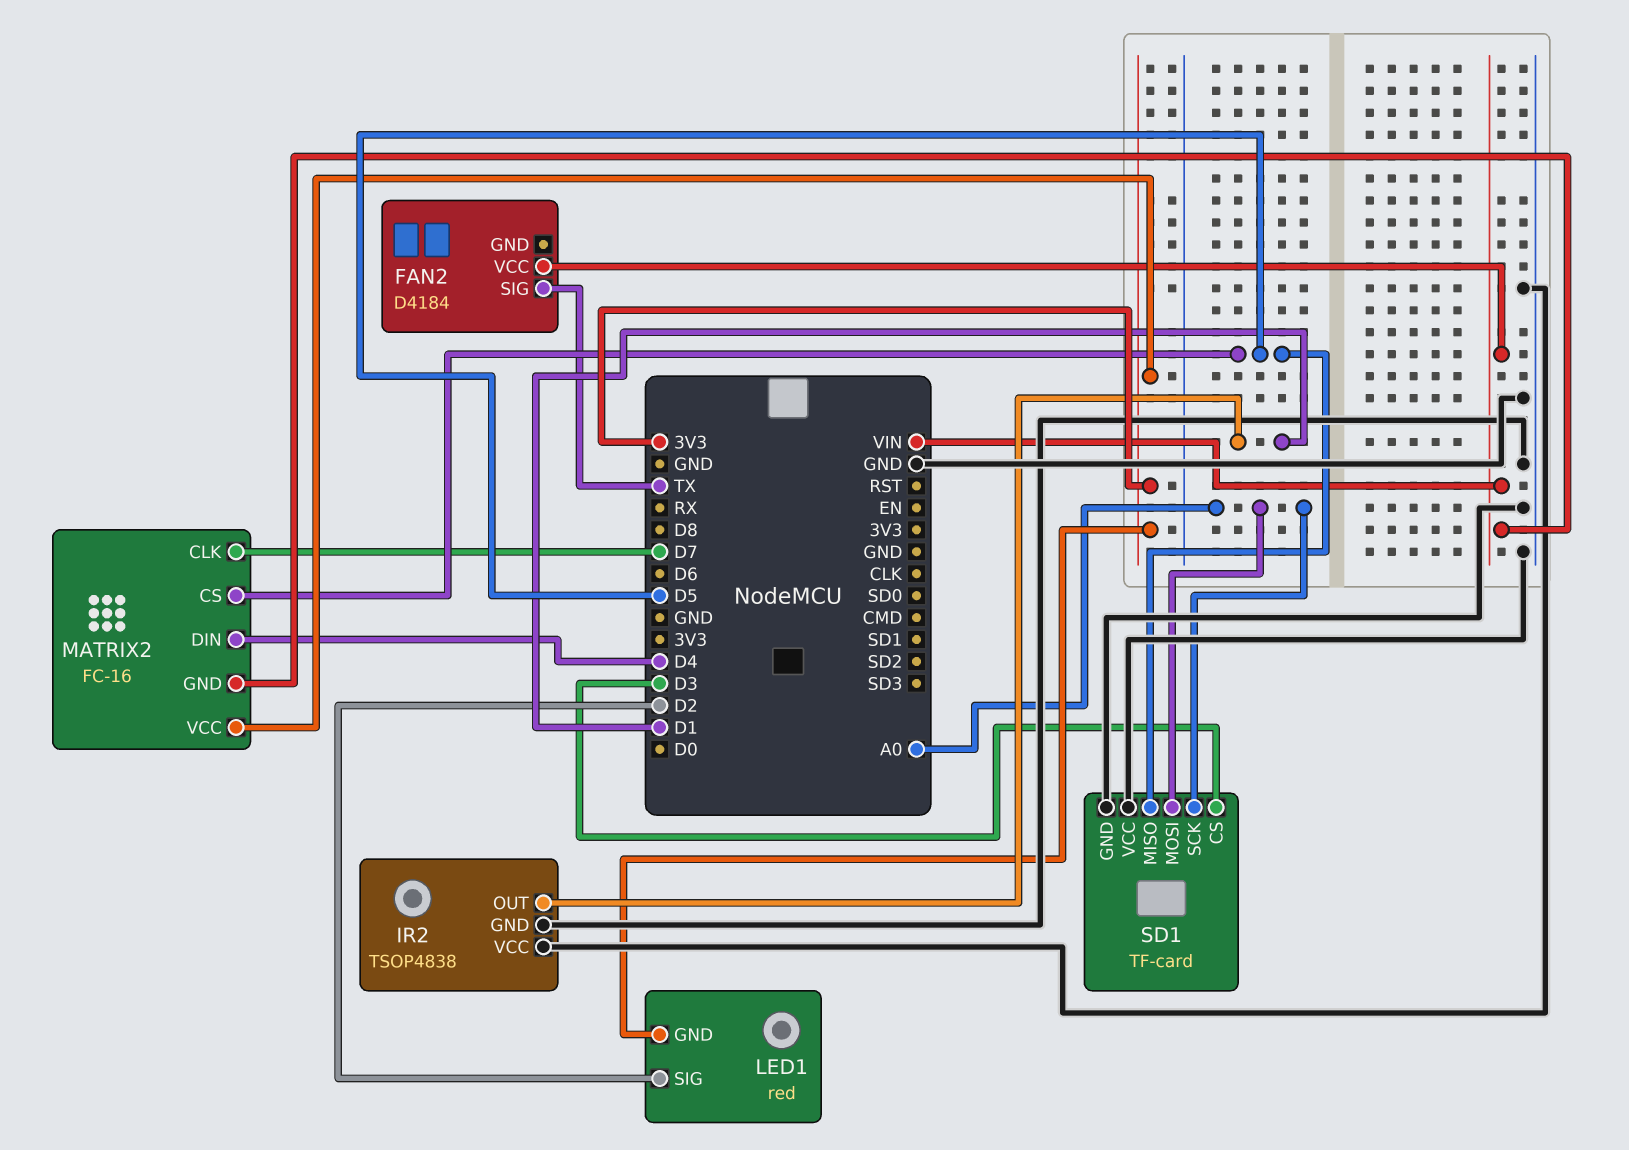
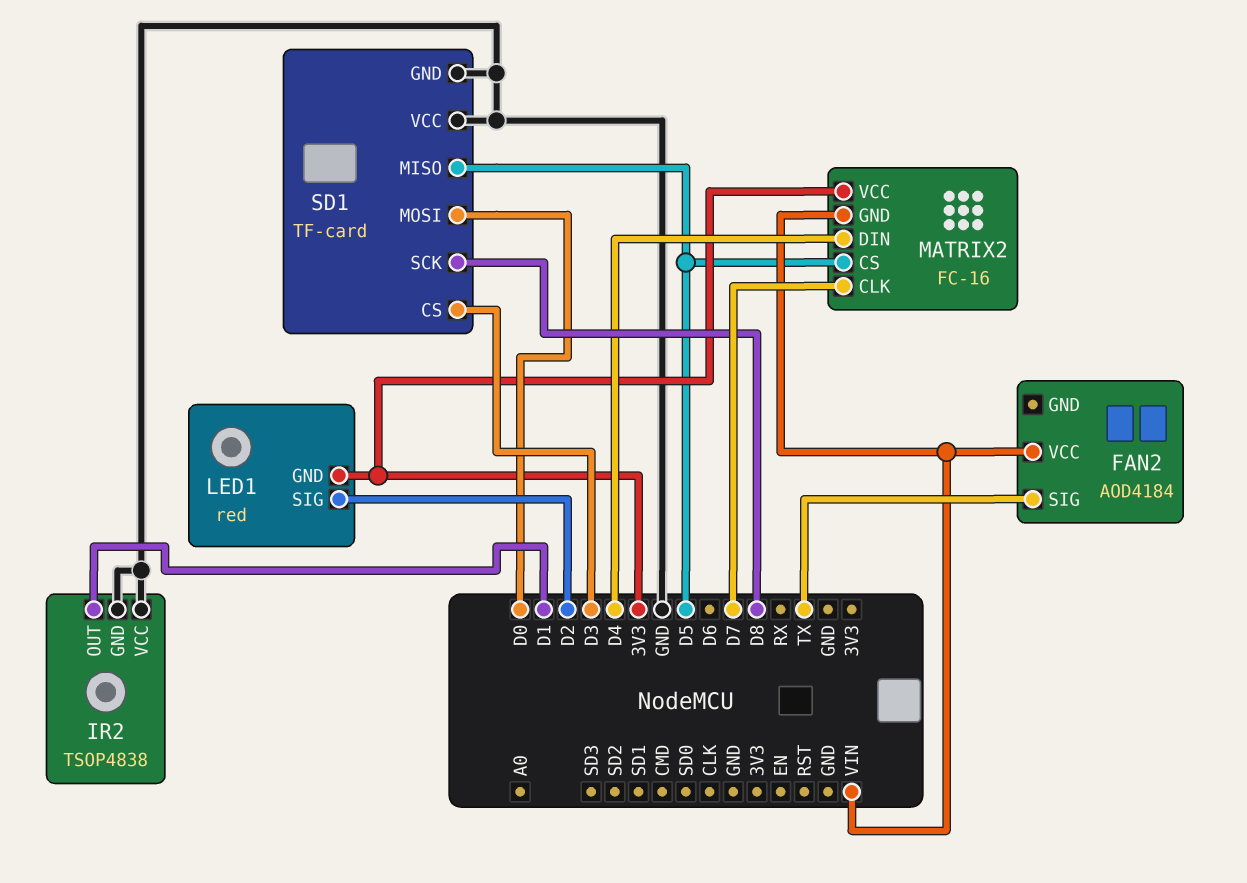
FAN2: D4184 -> AOD4184
SD1 pin MOSI: A0 -> D0
SD1 pin SCK: A0 -> D8

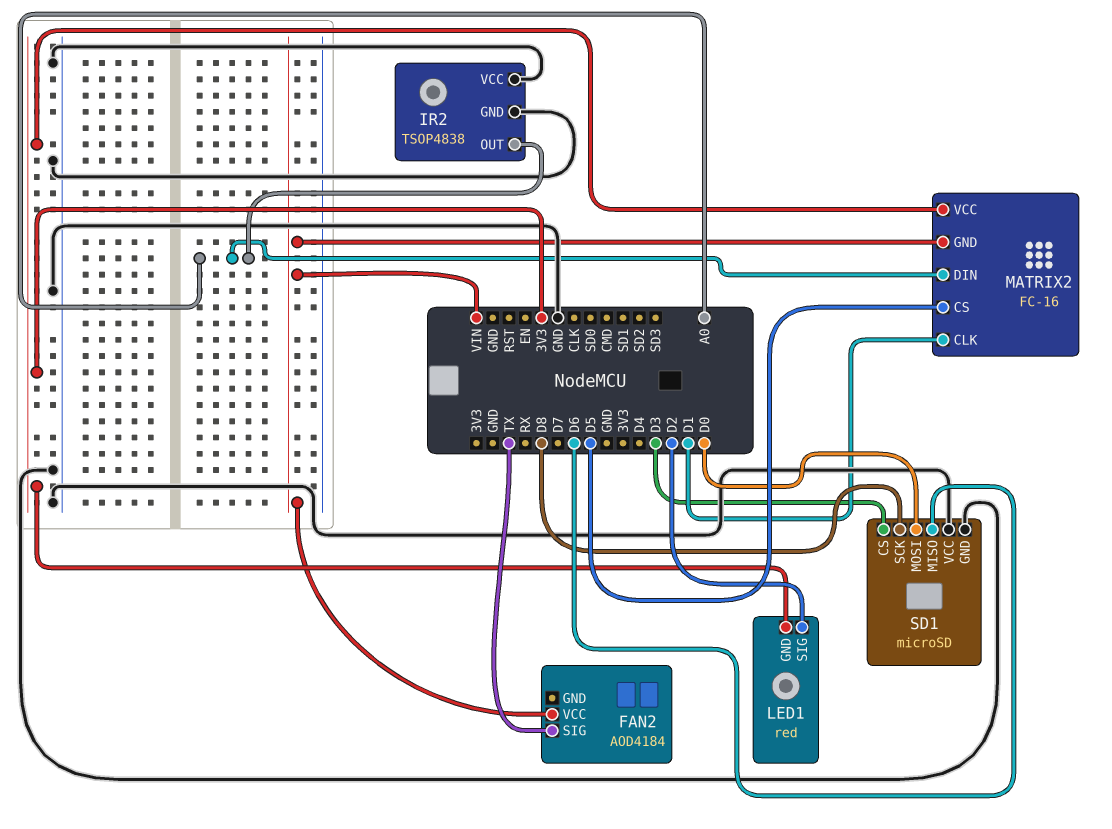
IR2 pin OUT: D1 -> A0
MATRIX2 pin CLK: D7 -> D1
MATRIX2 pin DIN: D4 -> A0
SD1: TF-card -> microSD
SD1 pin MISO: D5 -> D6

